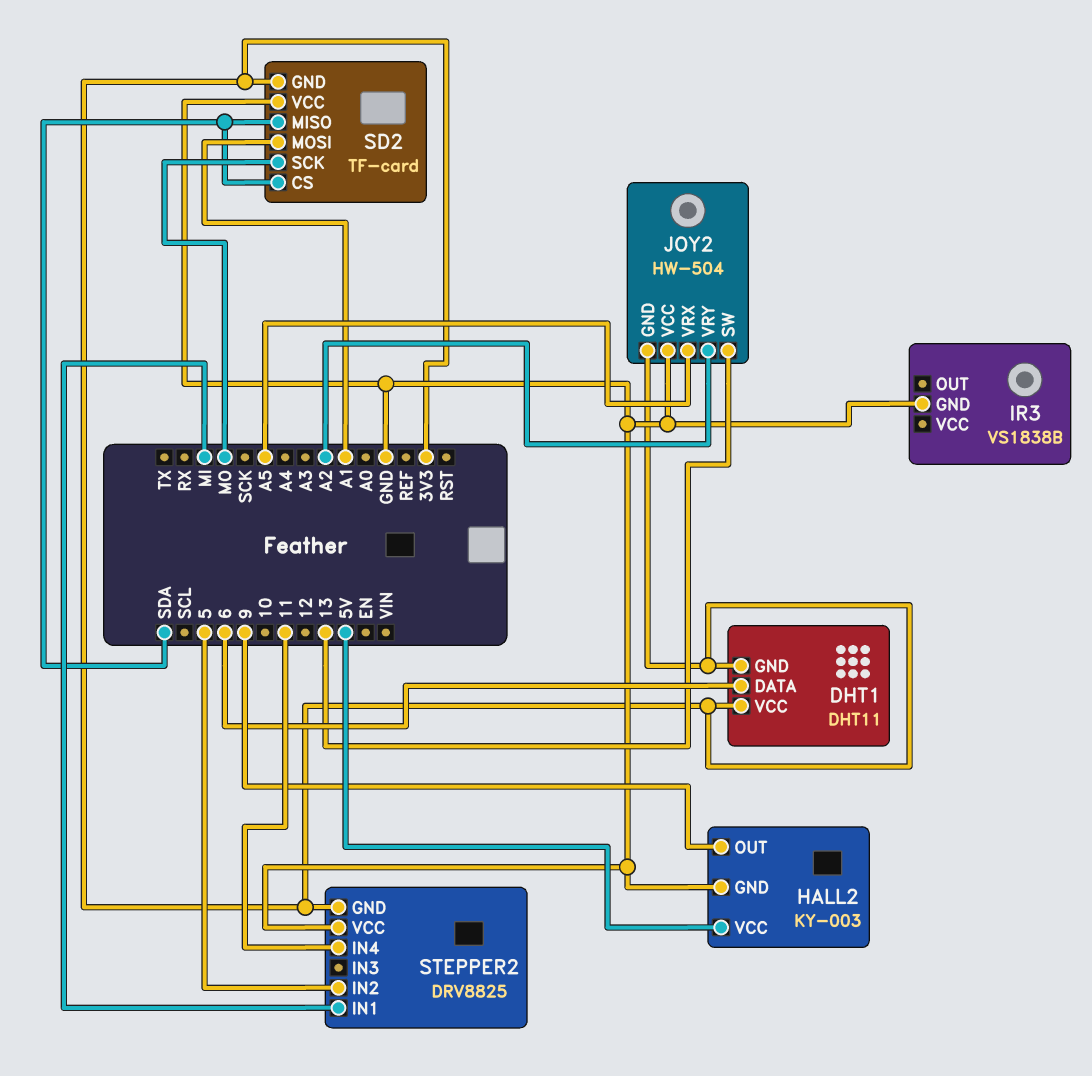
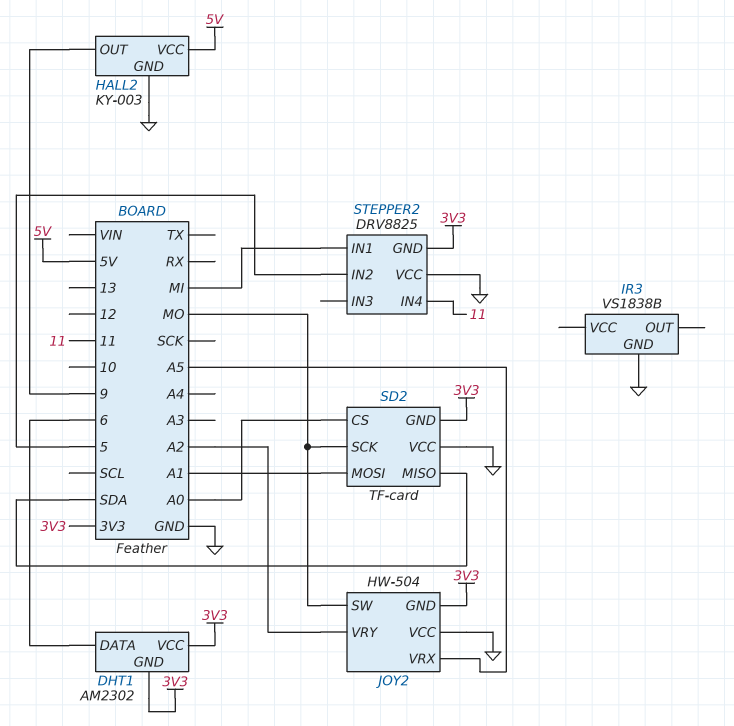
DHT1: DHT11 -> AM2302
JOY2 pin SW: 13 -> MO
SD2 pin CS: SDA -> A0

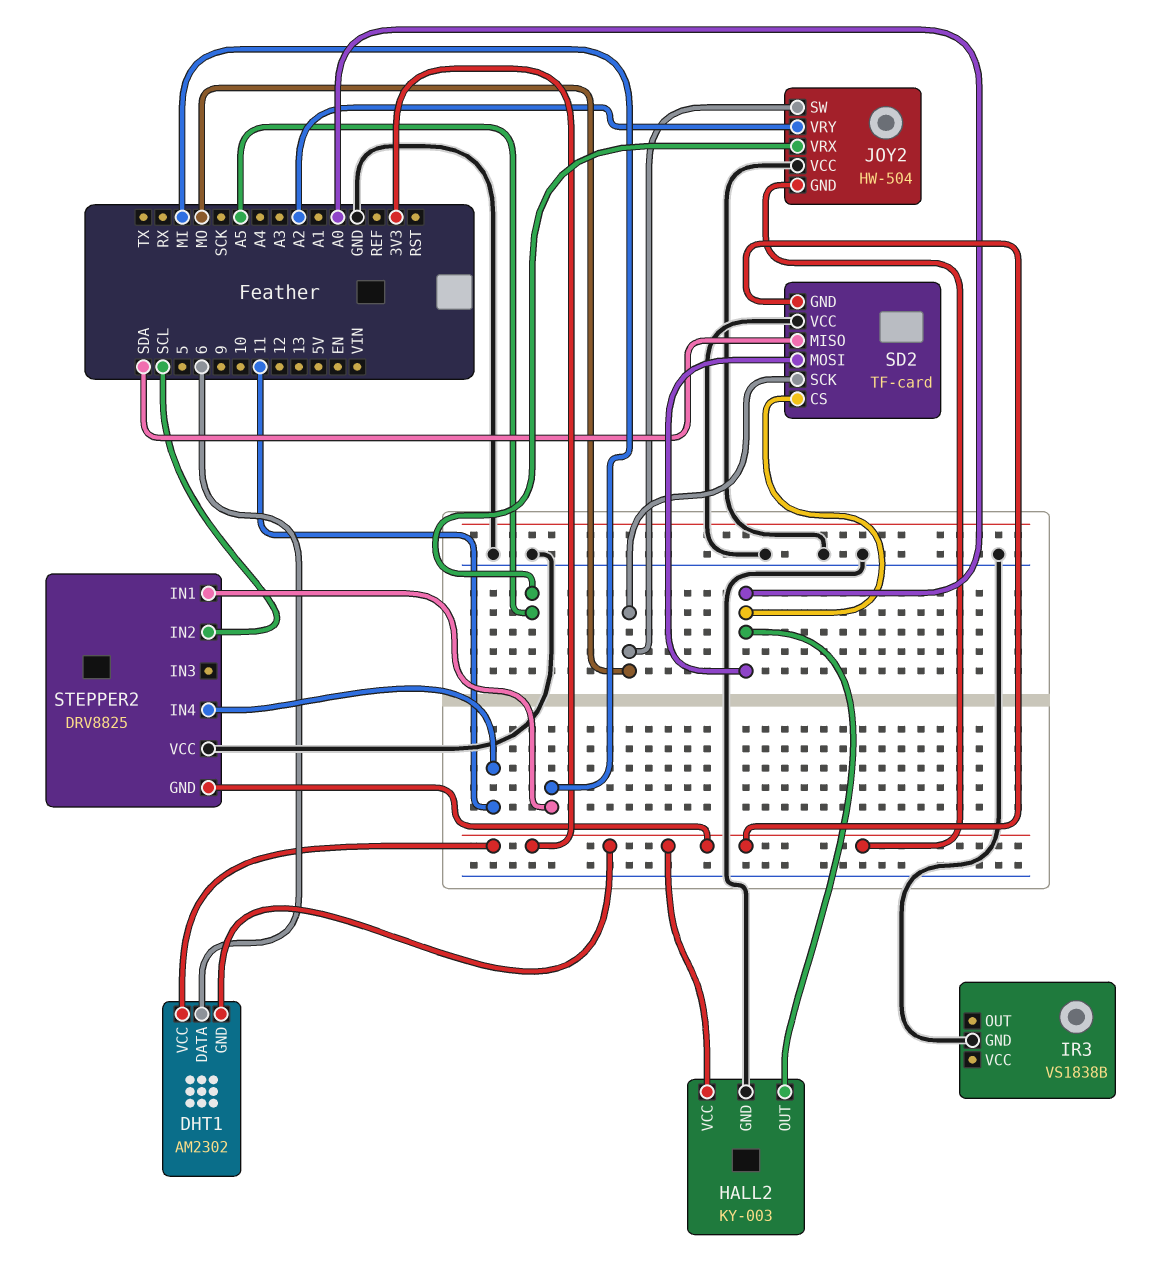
HALL2 pin OUT: 9 -> A0
HALL2 pin VCC: 5V -> 3V3
SD2 pin MOSI: A1 -> A0
STEPPER2 pin IN2: 5 -> SCL

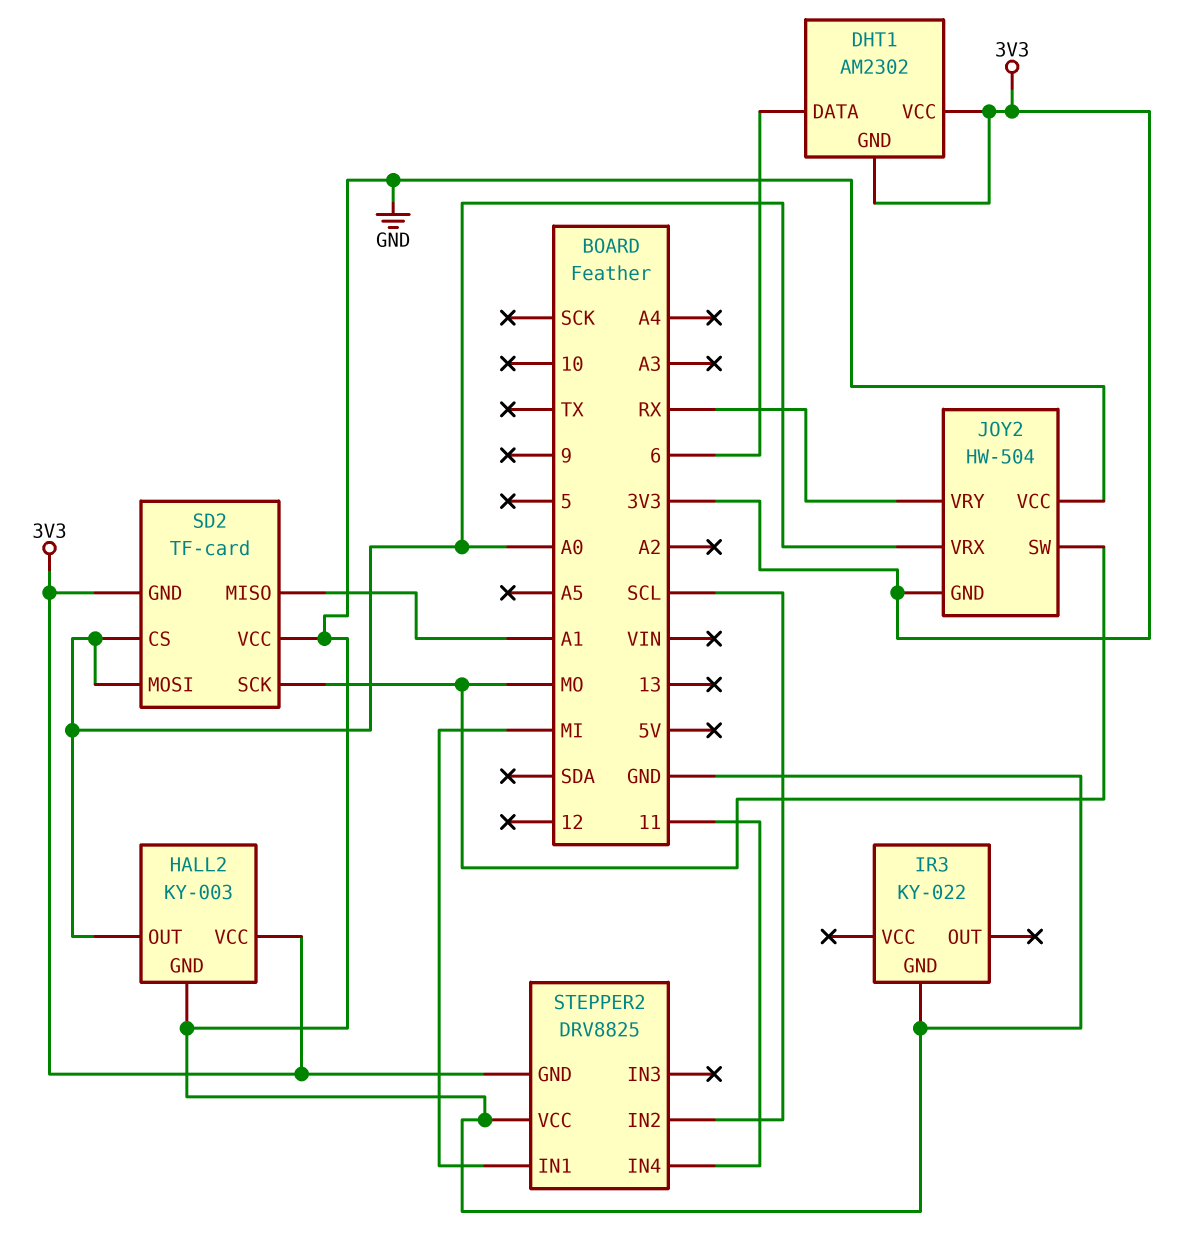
IR3: VS1838B -> KY-022
JOY2 pin VRX: A5 -> A0
JOY2 pin VRY: A2 -> RX
SD2 pin MISO: SDA -> A1

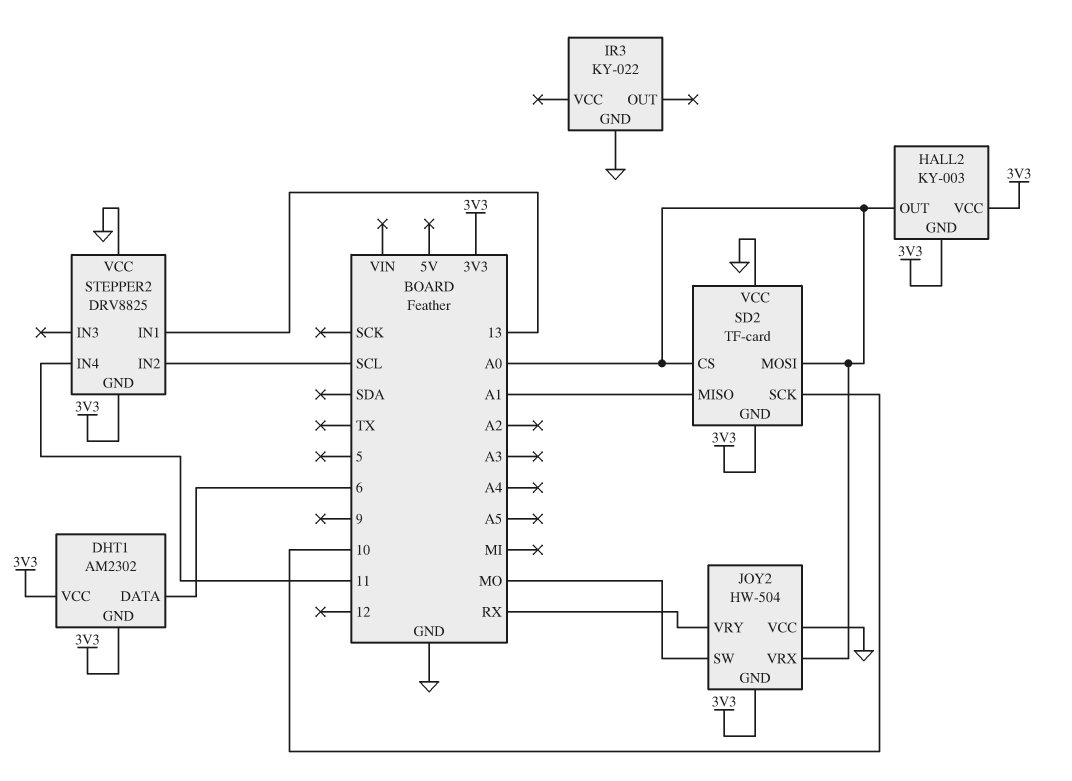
HALL2 pin GND: GND -> 3V3
SD2 pin SCK: MO -> 10
STEPPER2 pin IN1: MI -> 13

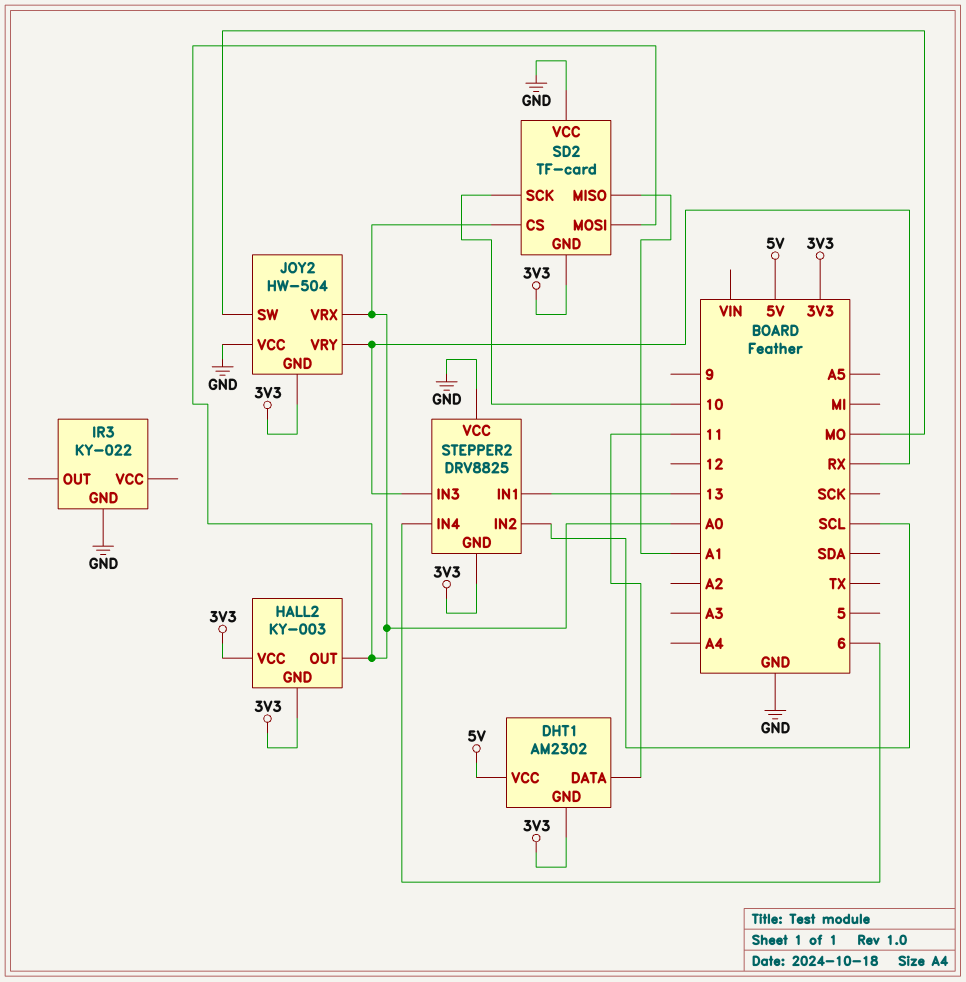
DHT1 pin DATA: 6 -> 11
DHT1 pin VCC: 3V3 -> 5V
STEPPER2 pin IN3: none -> RX
STEPPER2 pin IN4: 11 -> 6

